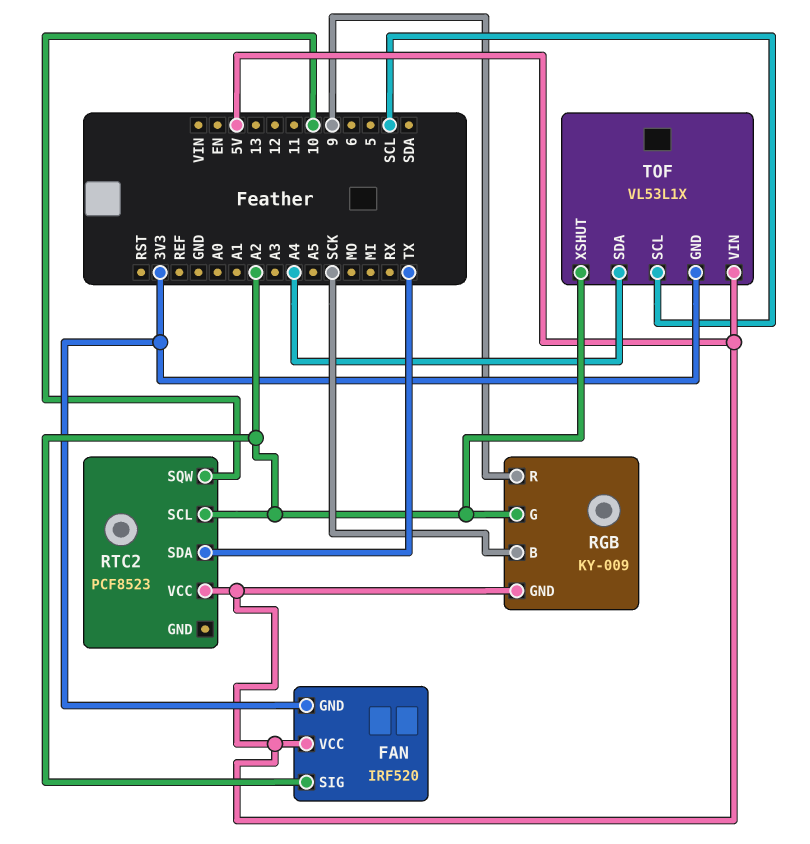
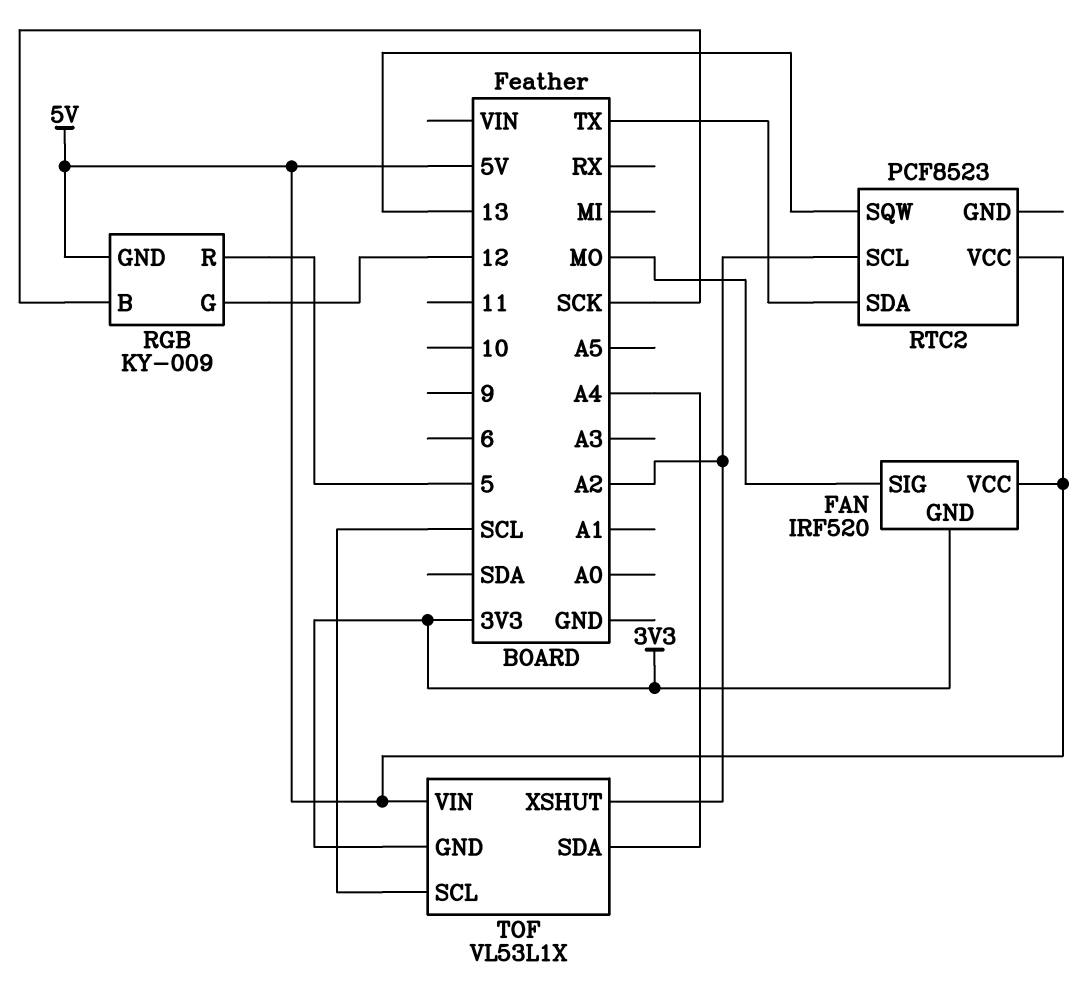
FAN pin SIG: A2 -> MO
RGB pin G: A2 -> 12
RGB pin R: 9 -> 5
RTC2 pin SQW: 10 -> 13

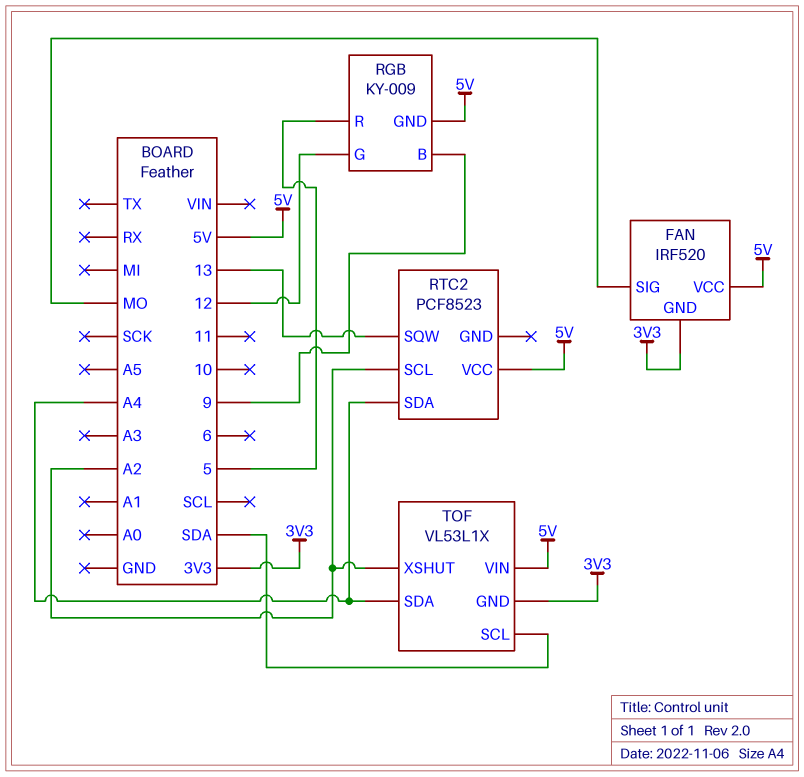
RGB pin B: SCK -> 9
RTC2 pin SDA: TX -> A4
TOF pin SCL: SCL -> SDA

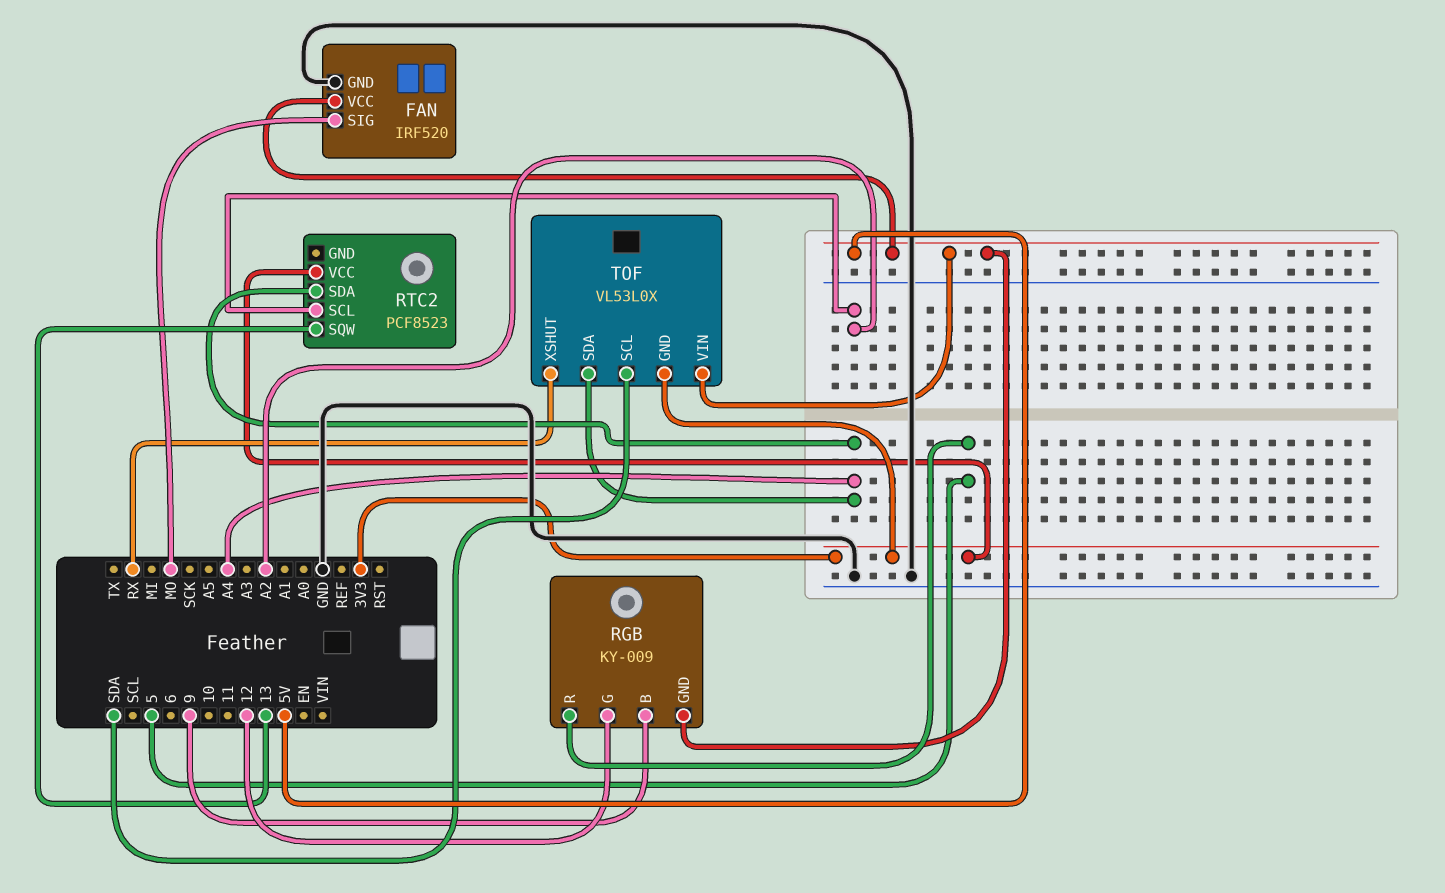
FAN pin GND: 3V3 -> GND
RTC2 pin VCC: 5V -> 3V3
TOF: VL53L1X -> VL53L0X
TOF pin XSHUT: A2 -> RX

